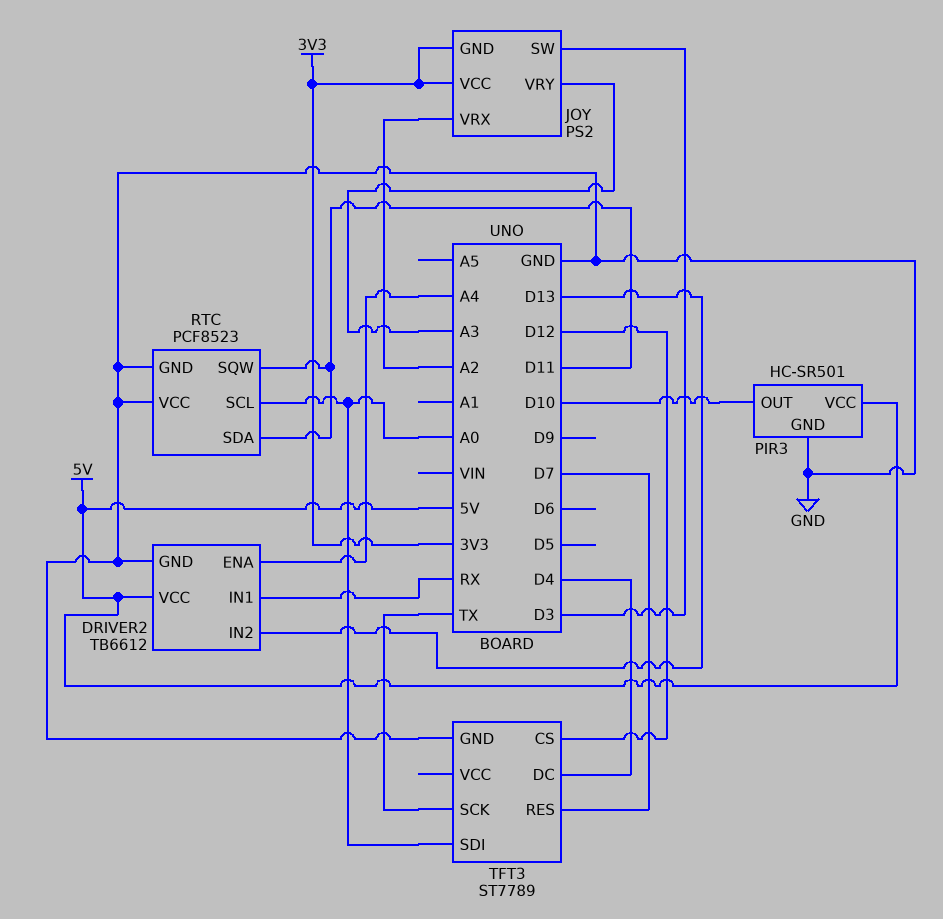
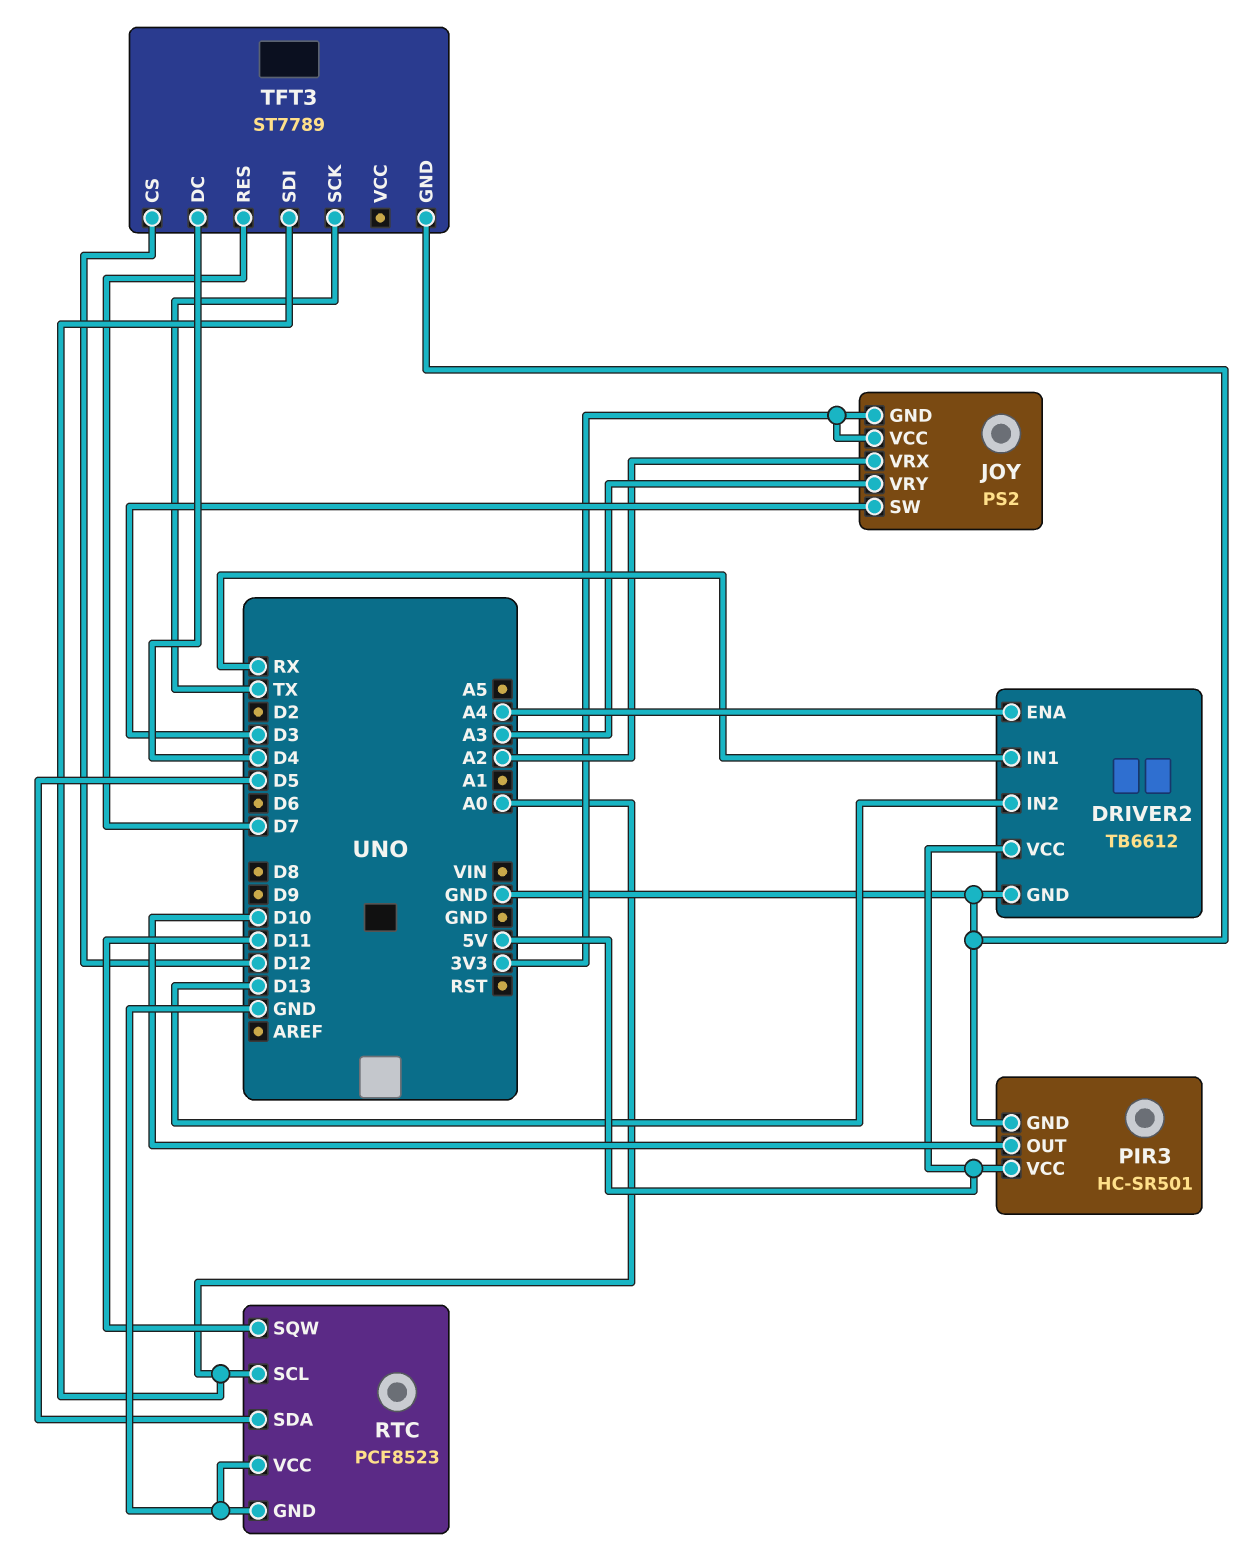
RTC pin SDA: D11 -> D5

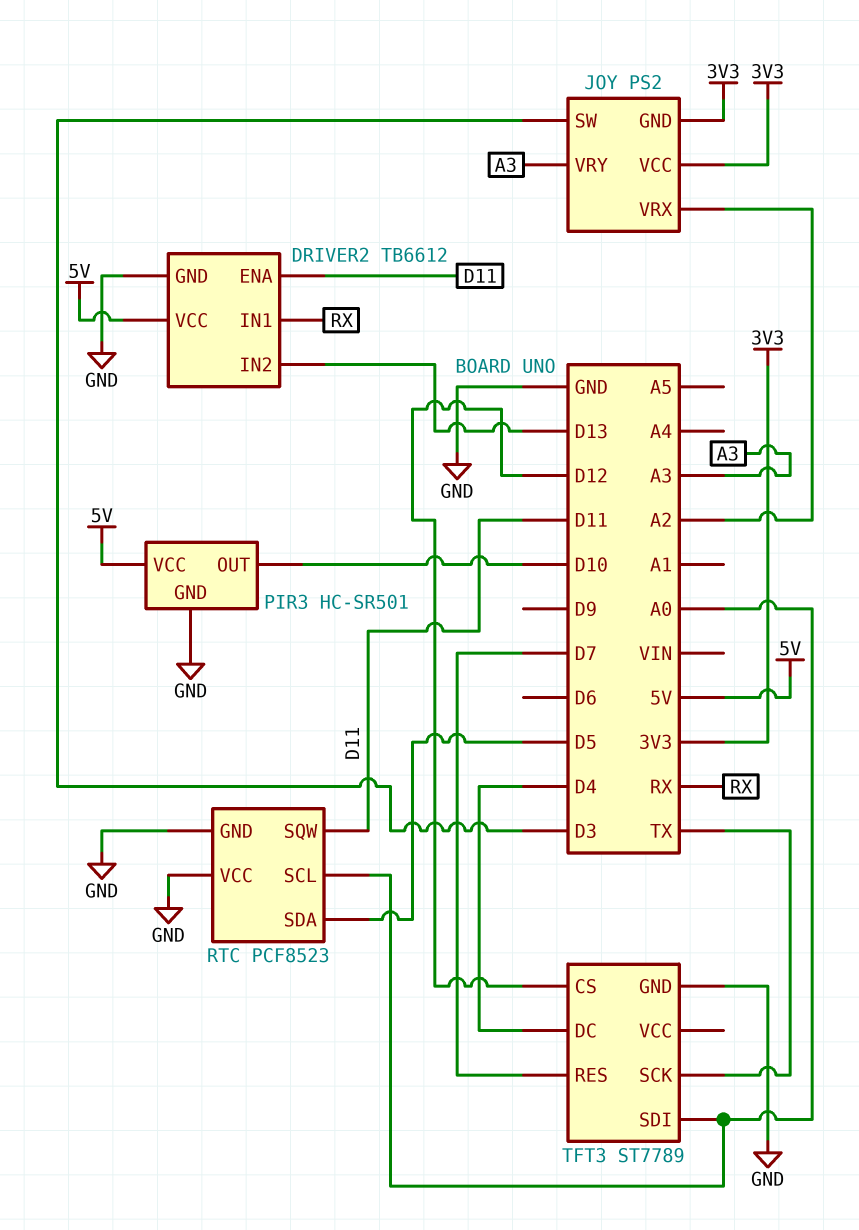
DRIVER2 pin ENA: A4 -> D11

